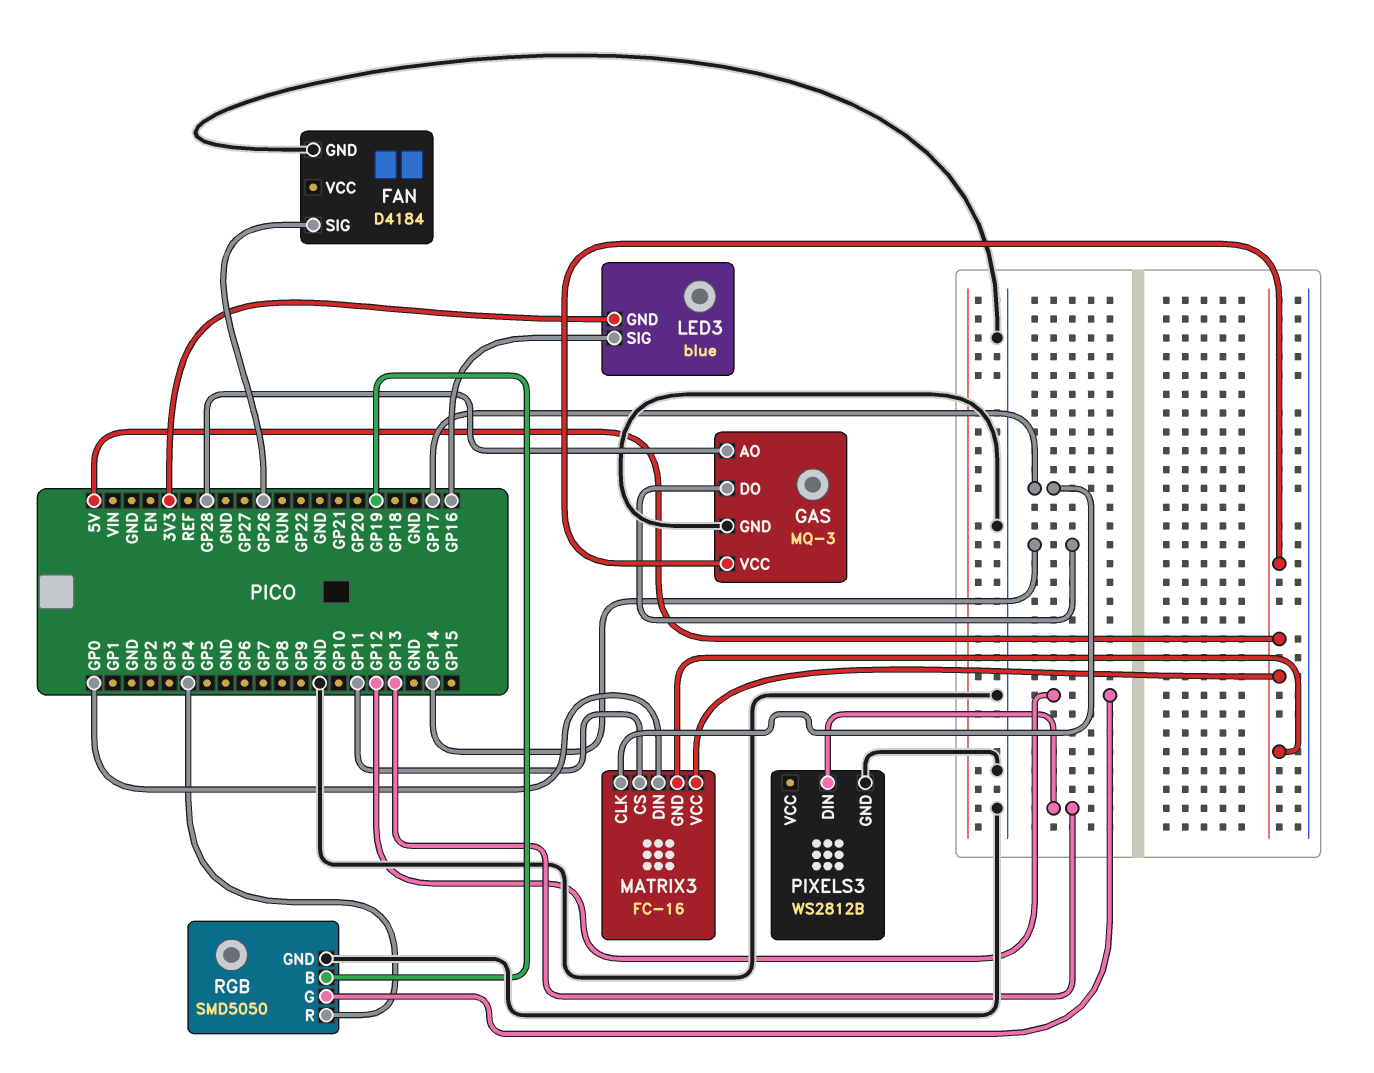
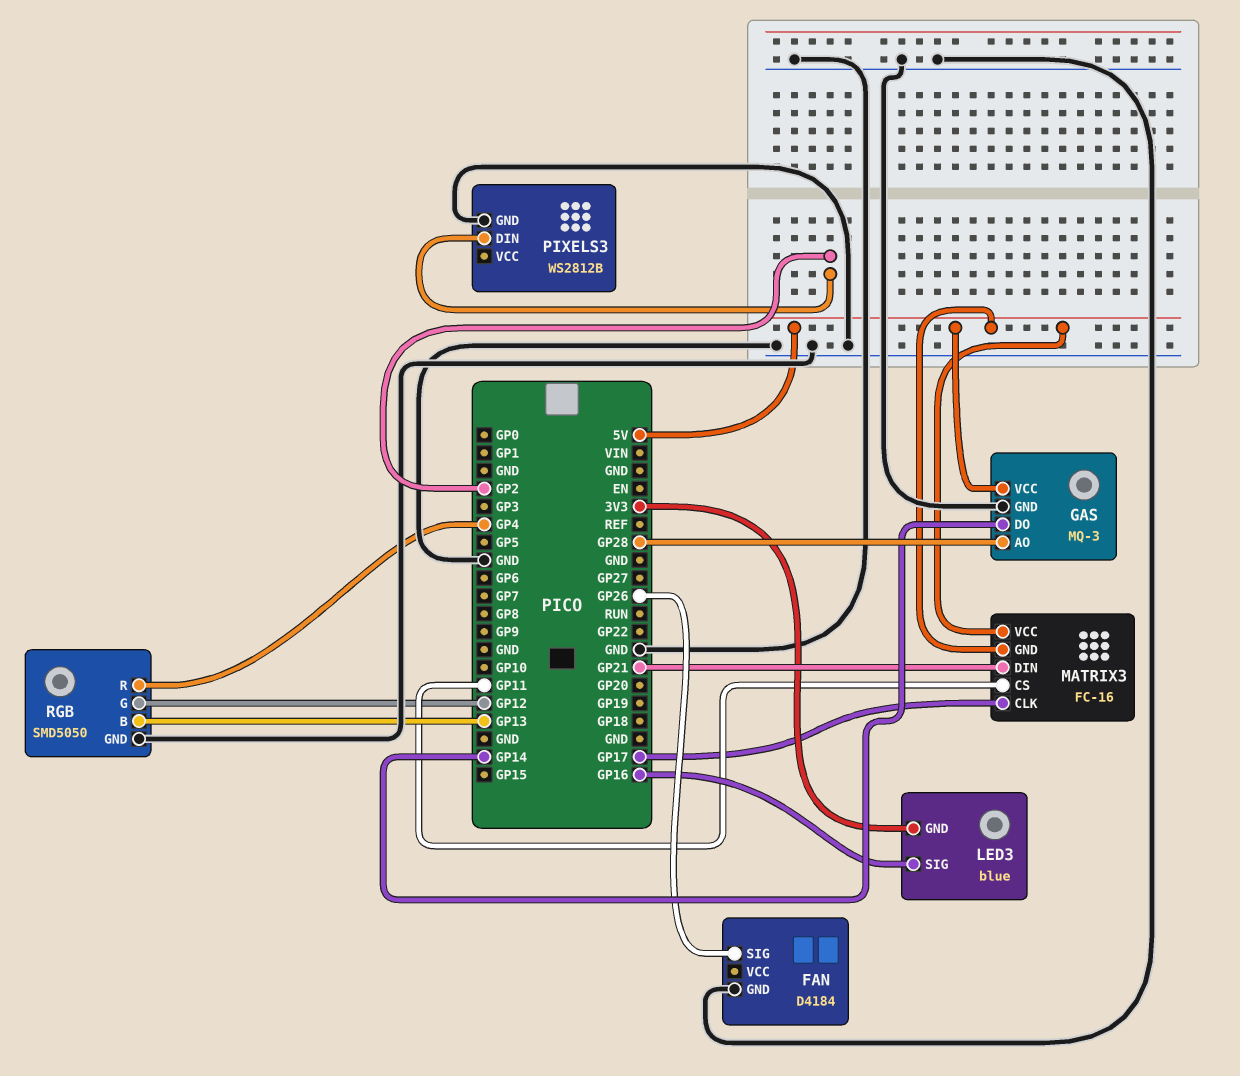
MATRIX3 pin DIN: GP0 -> GP21
PIXELS3 pin DIN: GP13 -> GP2
RGB pin B: GP19 -> GP13

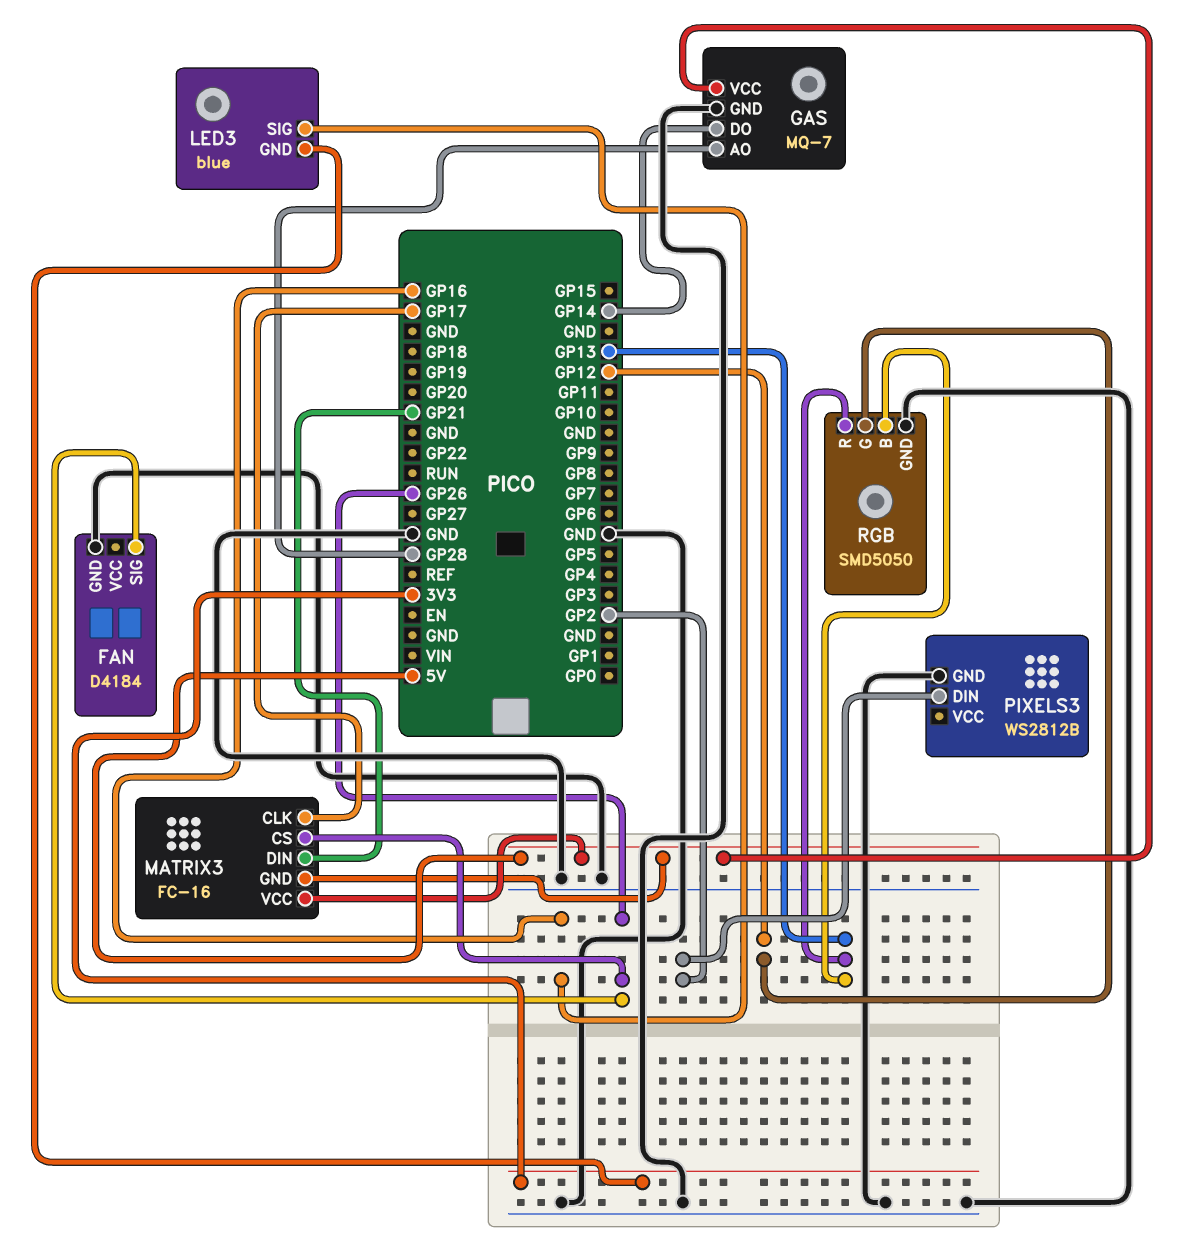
GAS: MQ-3 -> MQ-7
MATRIX3 pin CS: GP11 -> GP26
RGB pin R: GP4 -> GP13

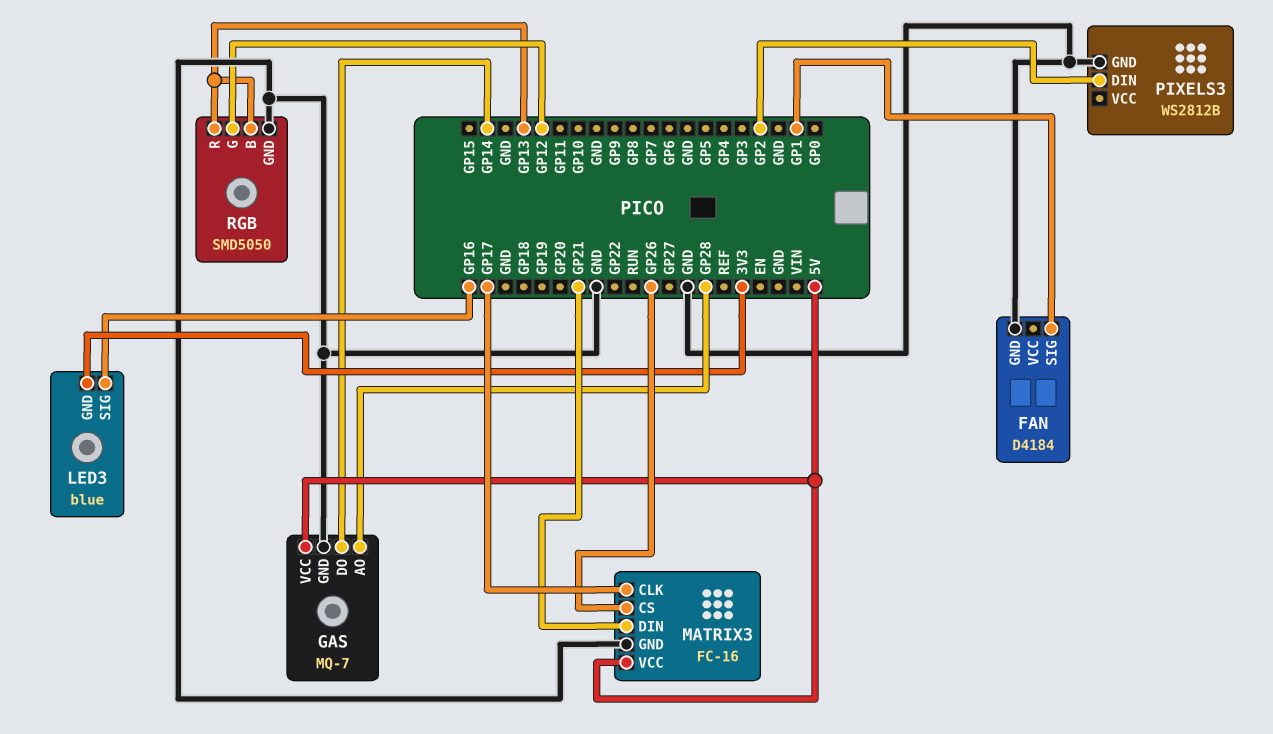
FAN pin SIG: GP26 -> GP1
MATRIX3 pin GND: 5V -> GND

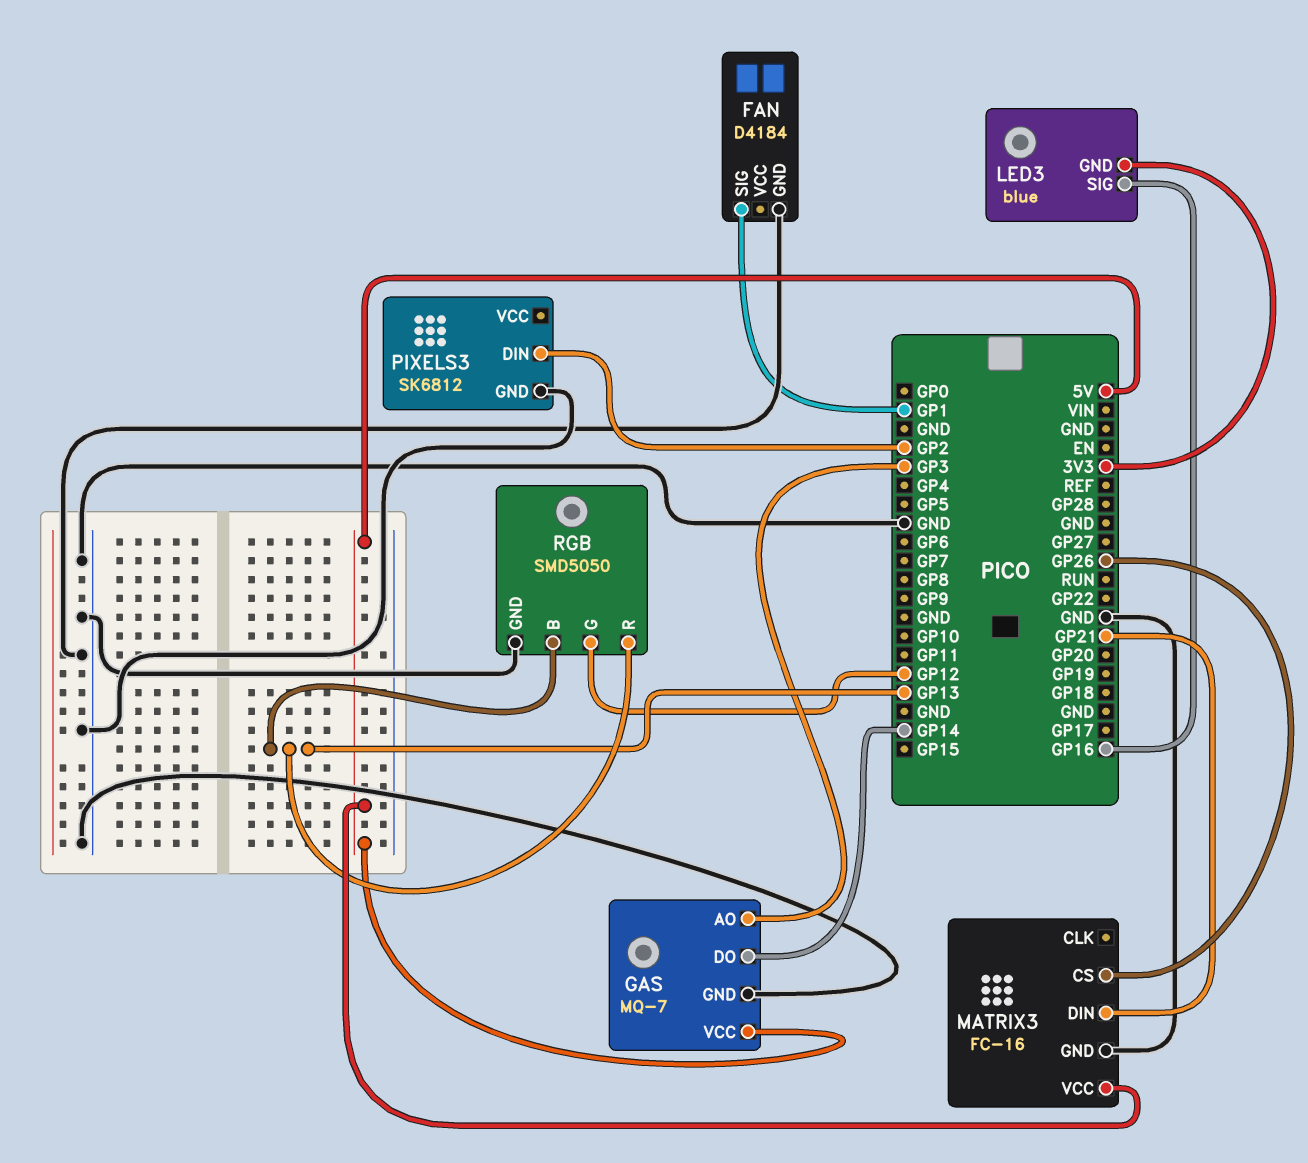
GAS pin AO: GP28 -> GP3
MATRIX3 pin CLK: GP17 -> none
PIXELS3: WS2812B -> SK6812

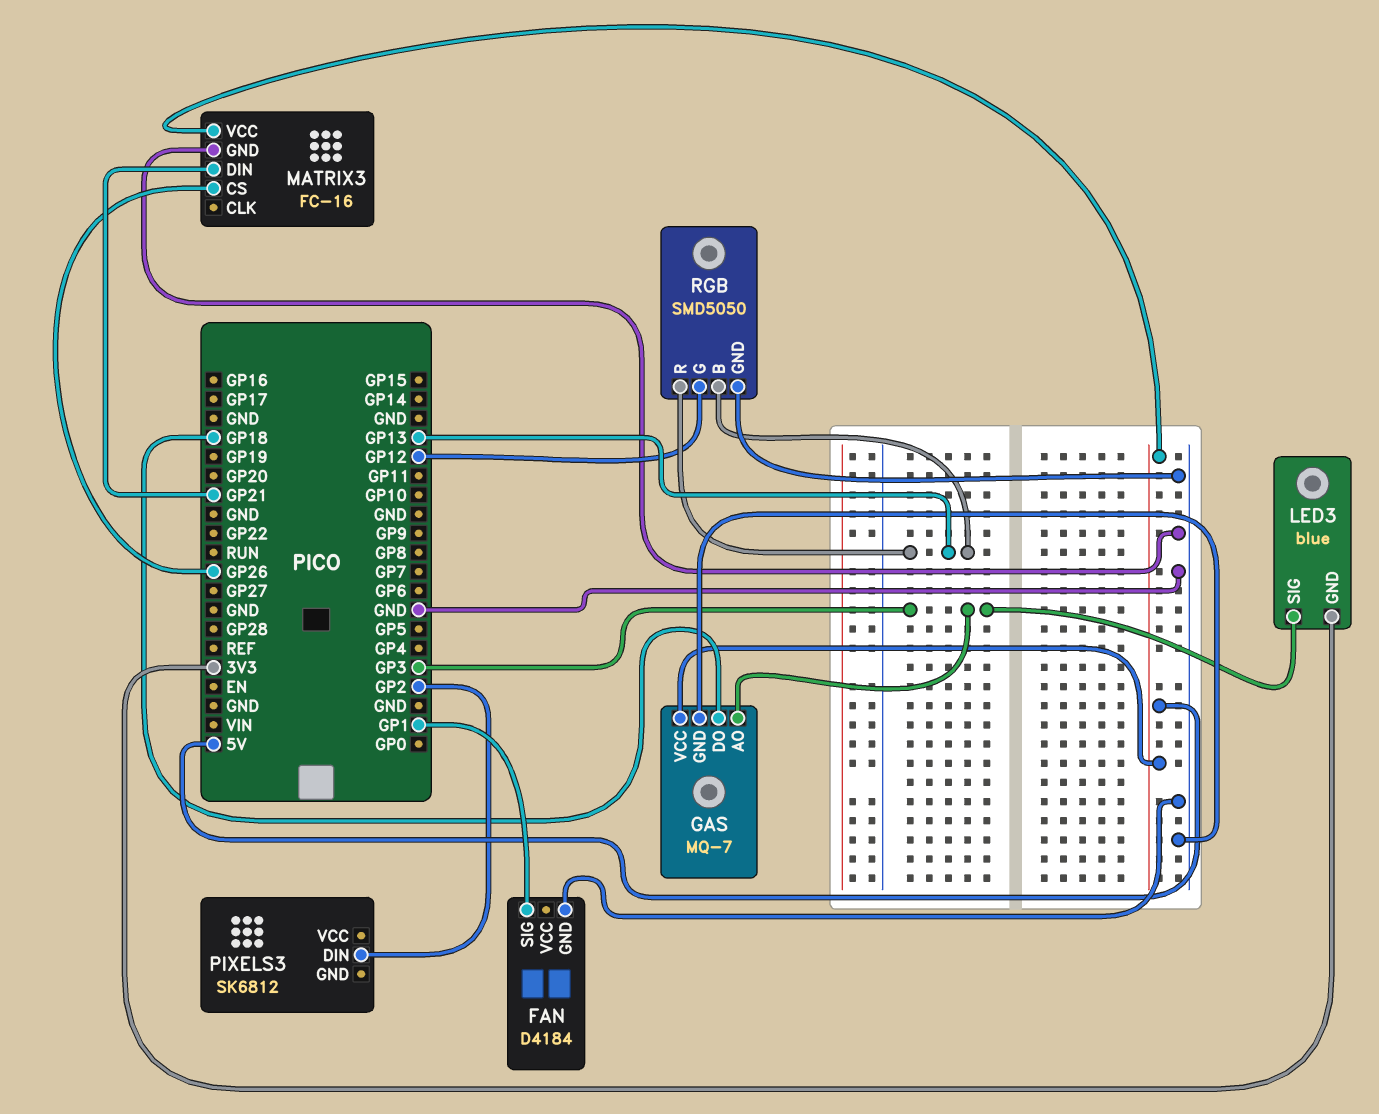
GAS pin DO: GP14 -> GP18
LED3 pin SIG: GP16 -> GP3
PIXELS3 pin GND: GND -> none

